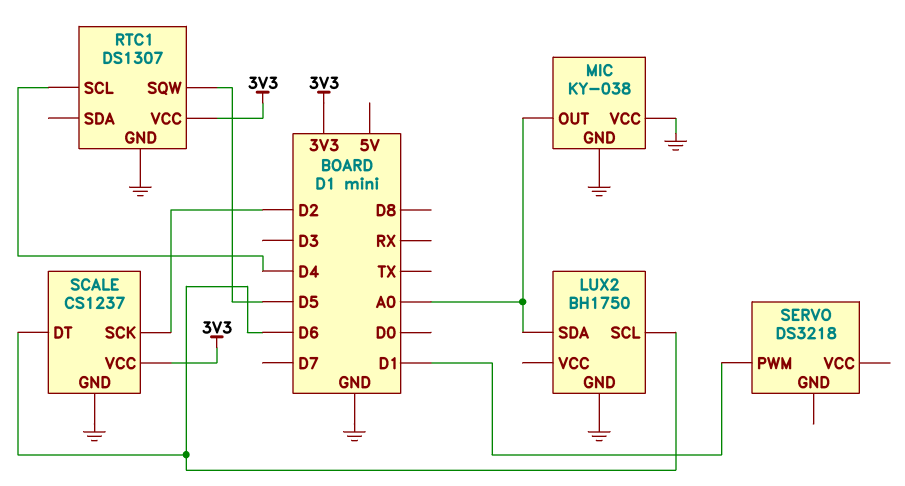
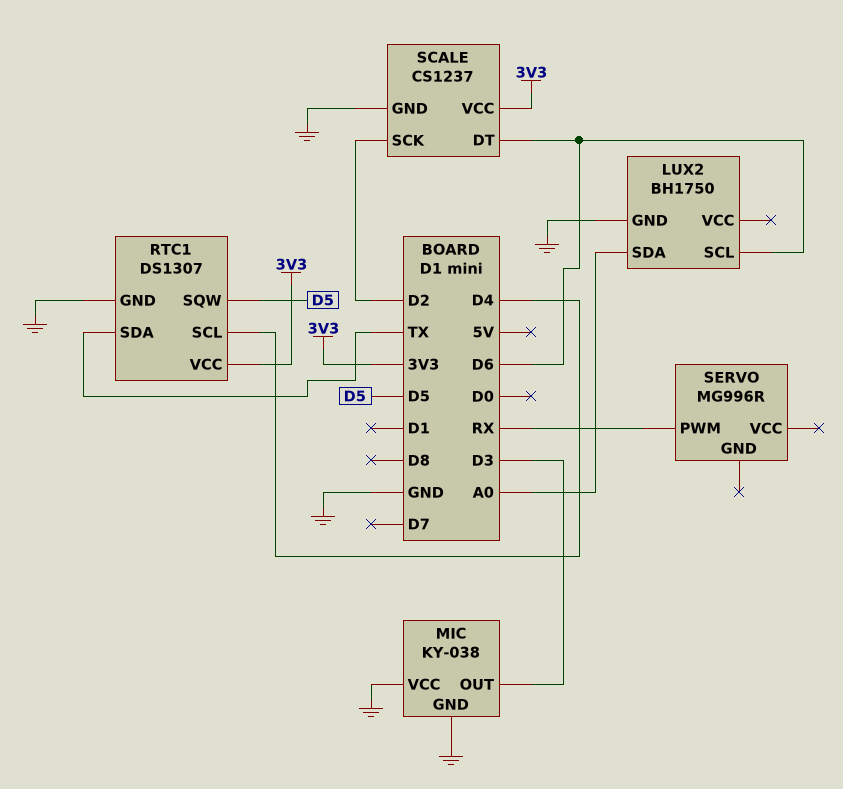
MIC pin OUT: A0 -> D3
RTC1 pin SDA: none -> TX
SERVO: DS3218 -> MG996R
SERVO pin PWM: D1 -> RX

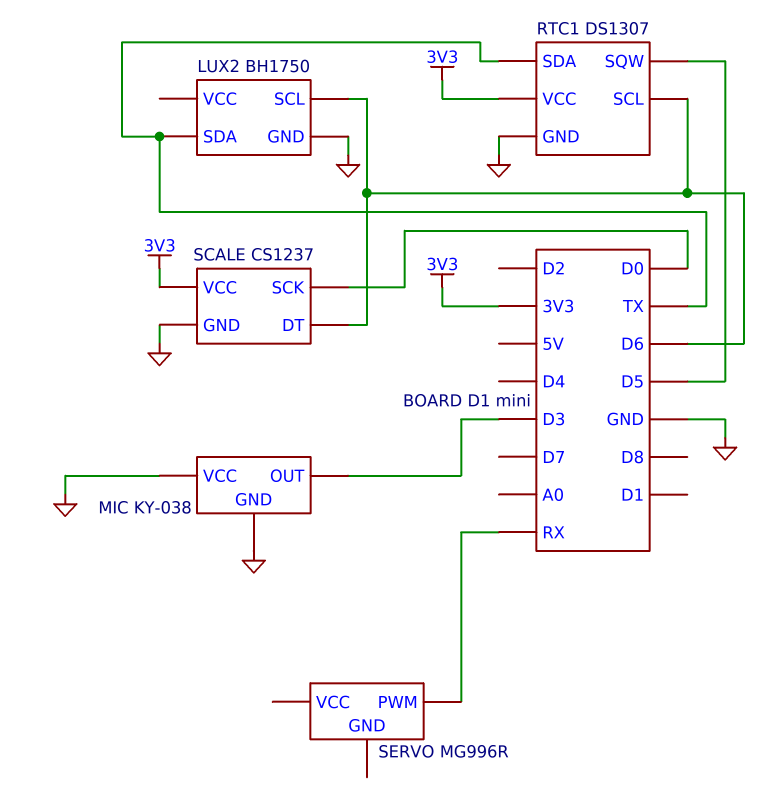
LUX2 pin SDA: A0 -> TX
RTC1 pin SCL: D4 -> D6
SCALE pin SCK: D2 -> D0

